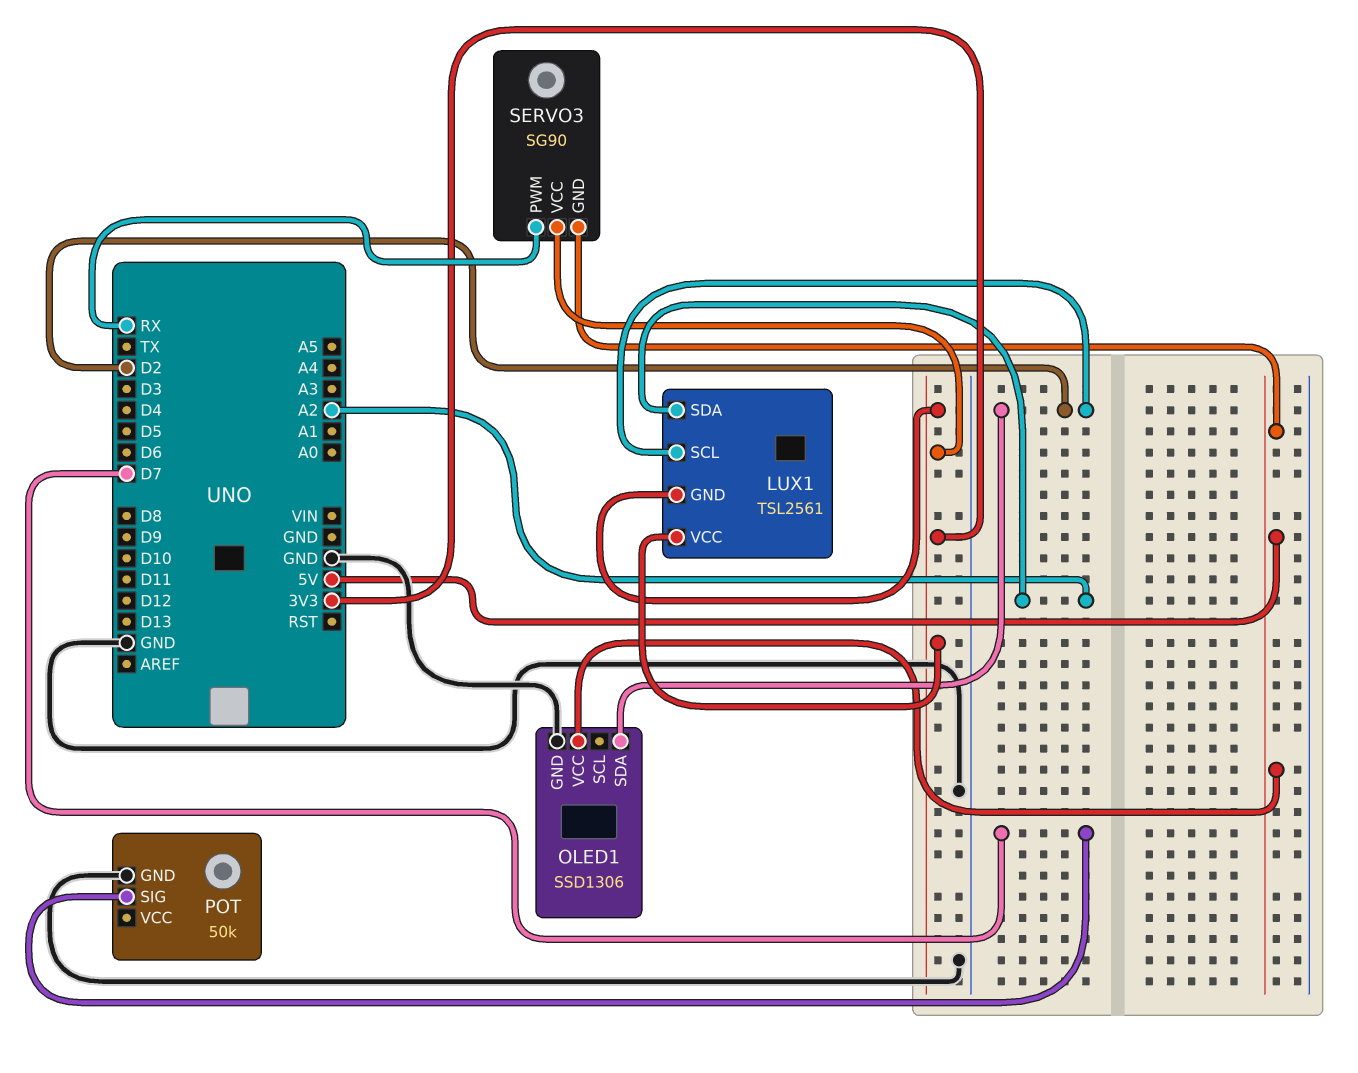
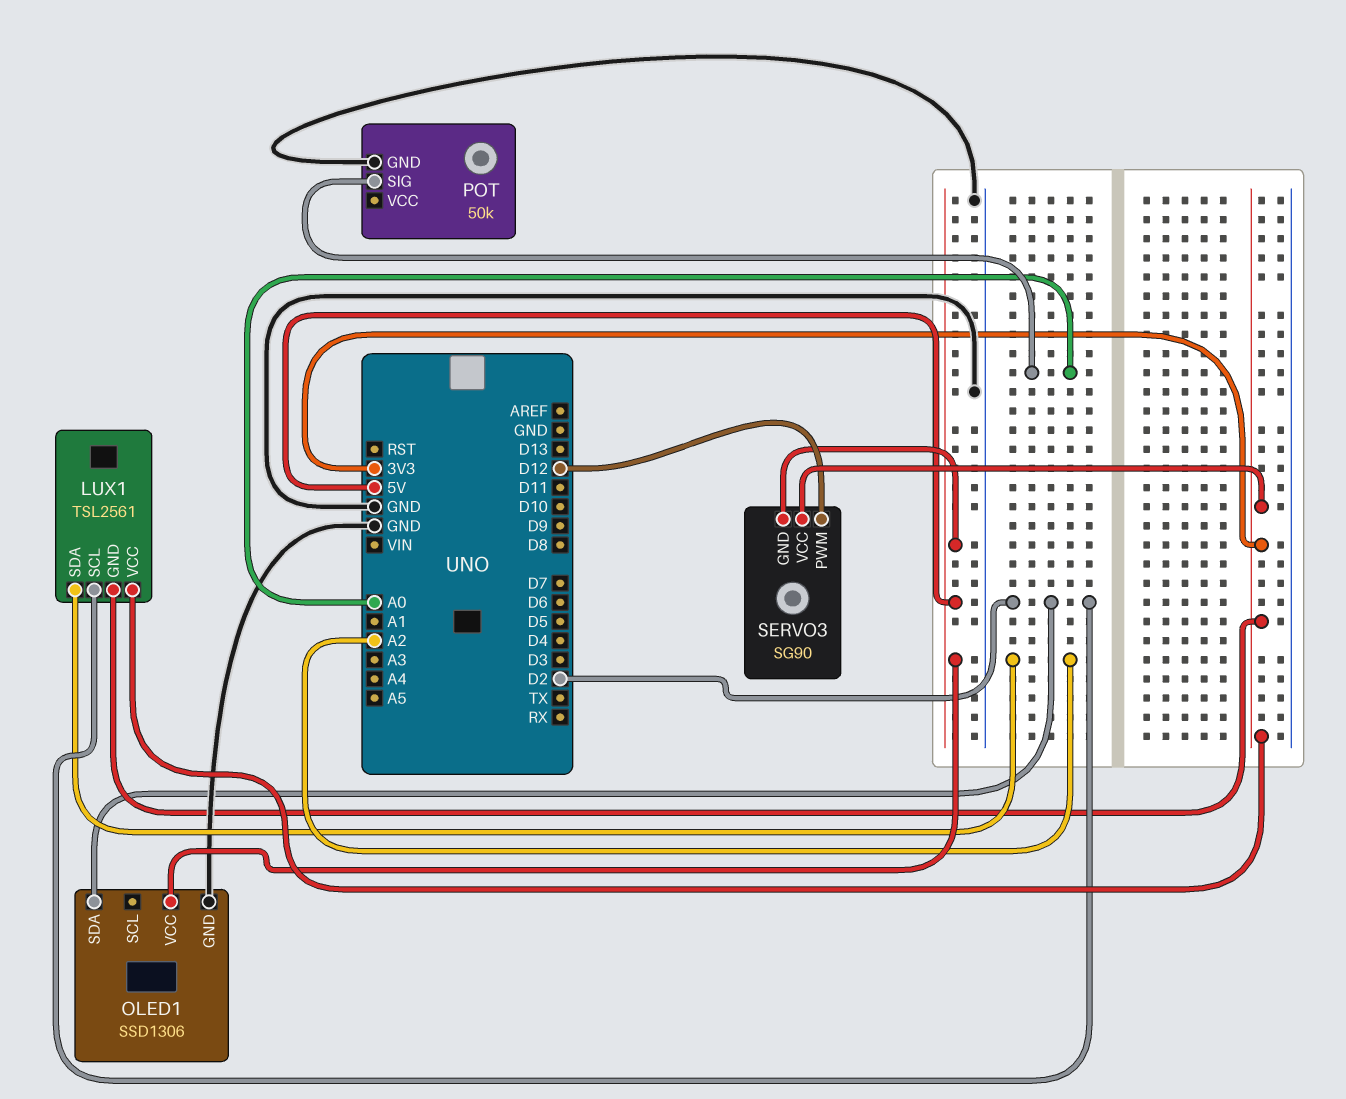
POT pin SIG: D7 -> A0
SERVO3 pin PWM: RX -> D12

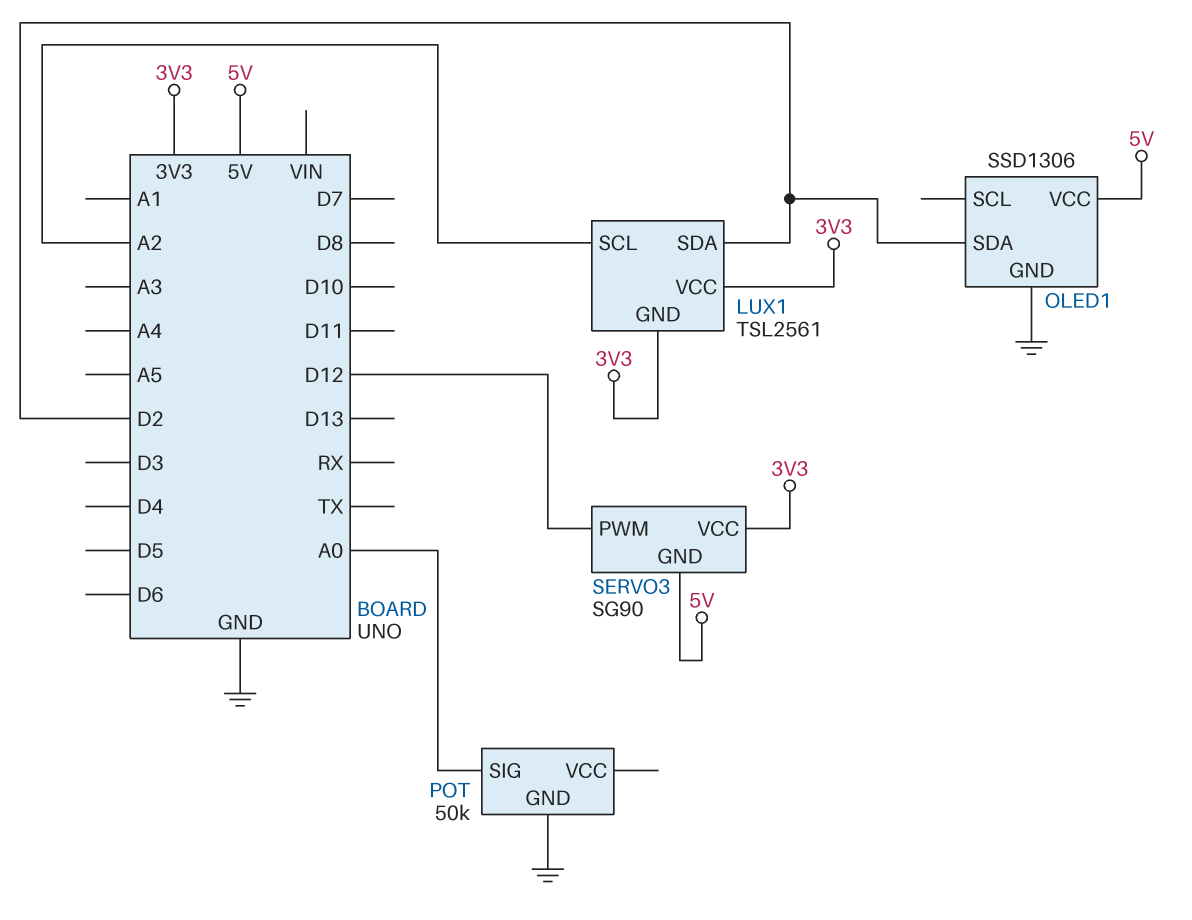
LUX1 pin SCL: D2 -> A2
LUX1 pin SDA: A2 -> D2

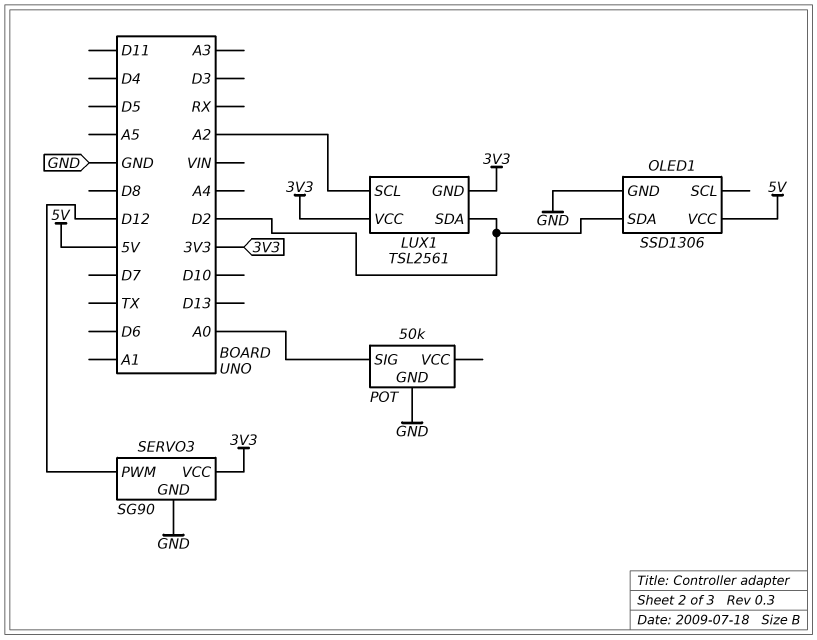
SERVO3 pin GND: 5V -> GND

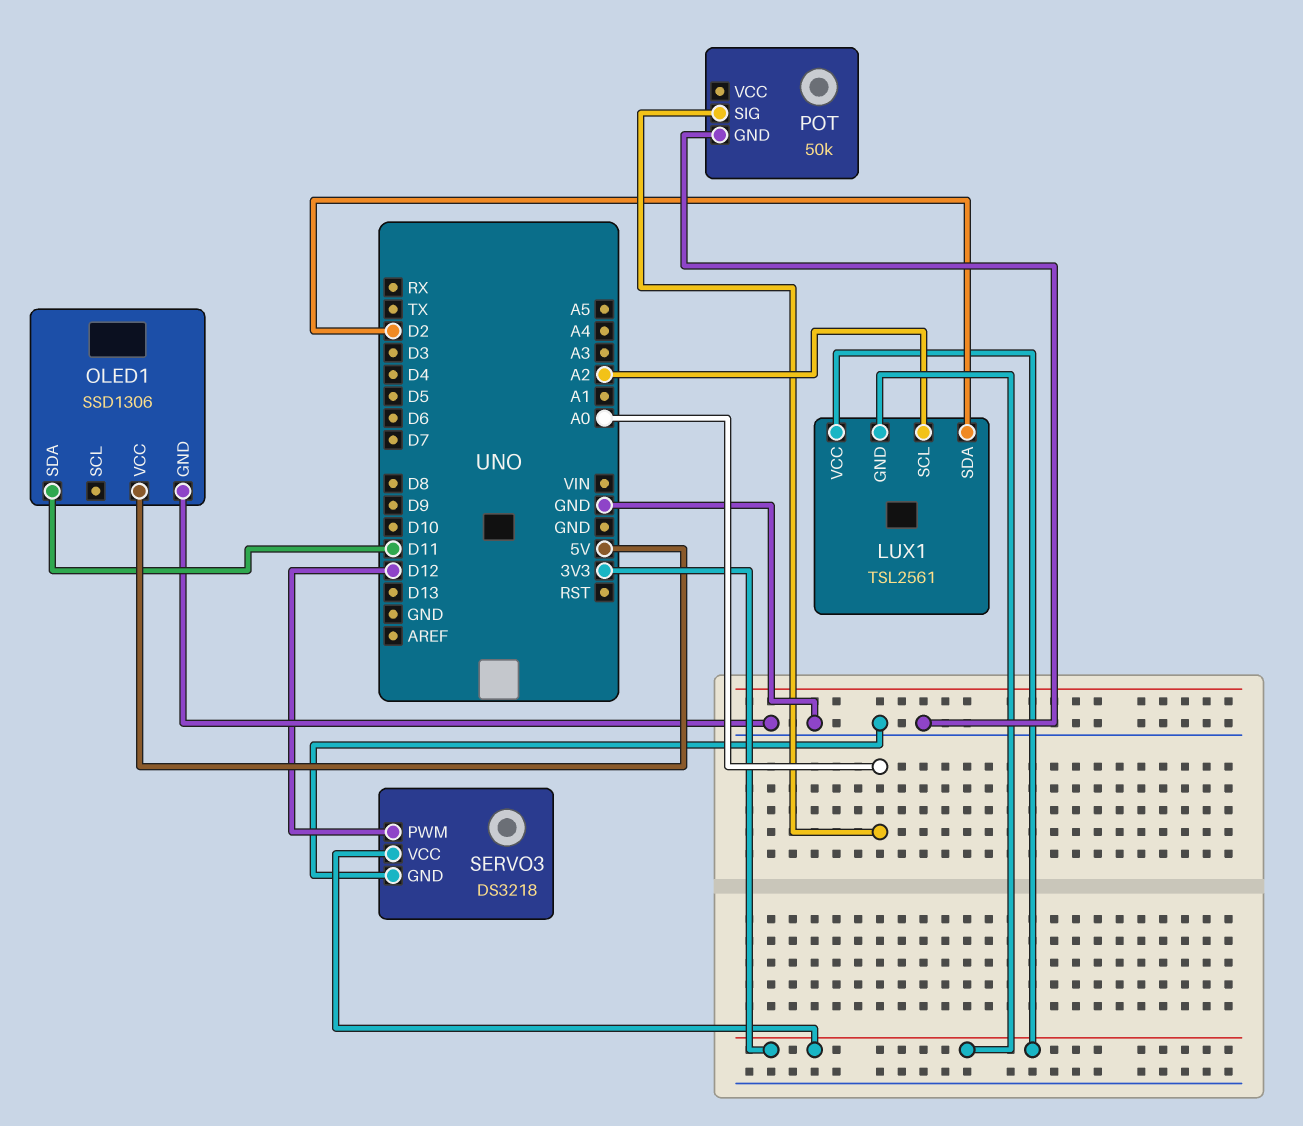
OLED1 pin SDA: D2 -> D11
SERVO3: SG90 -> DS3218

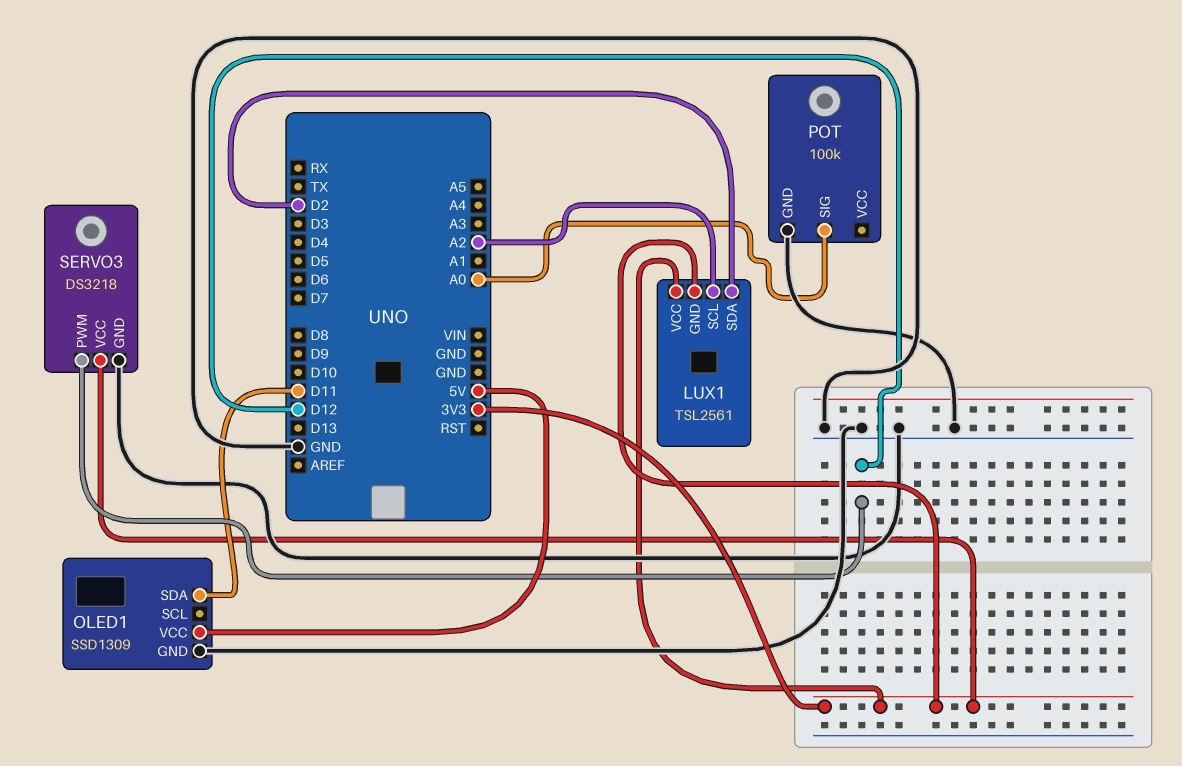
OLED1: SSD1306 -> SSD1309
POT: 50k -> 100k

